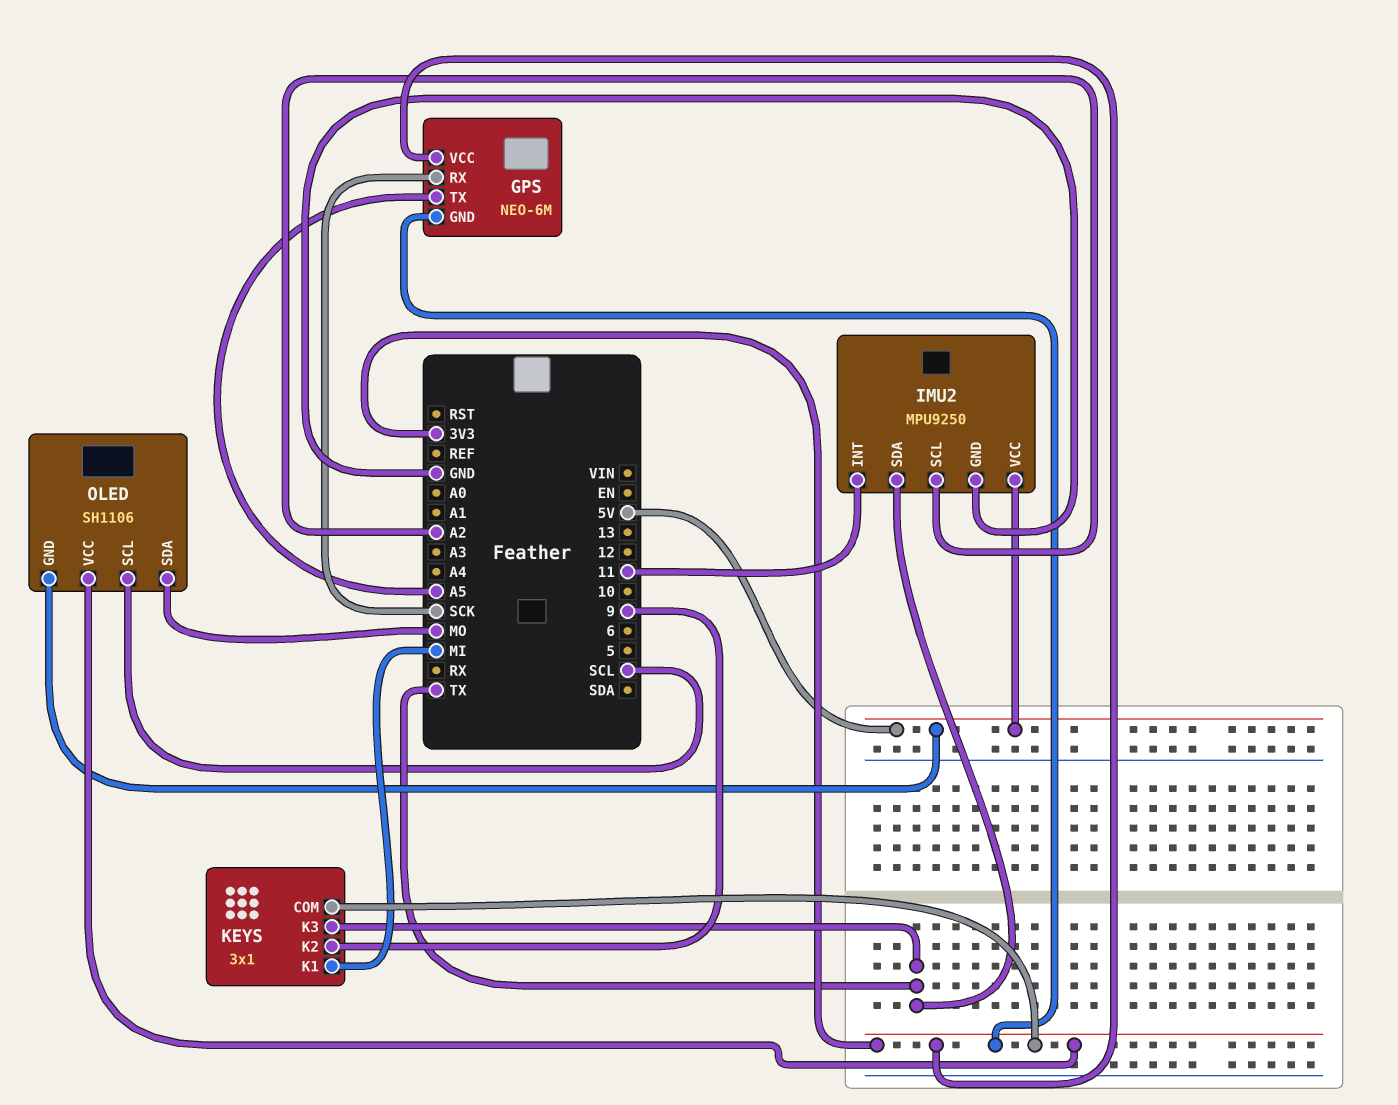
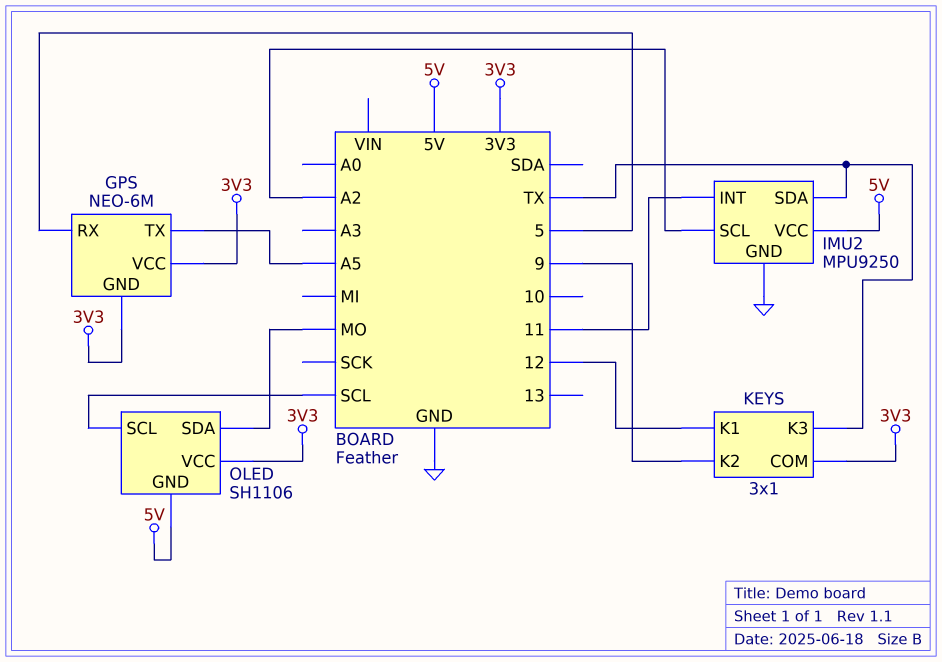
GPS pin RX: SCK -> 5
KEYS pin K1: MI -> 12

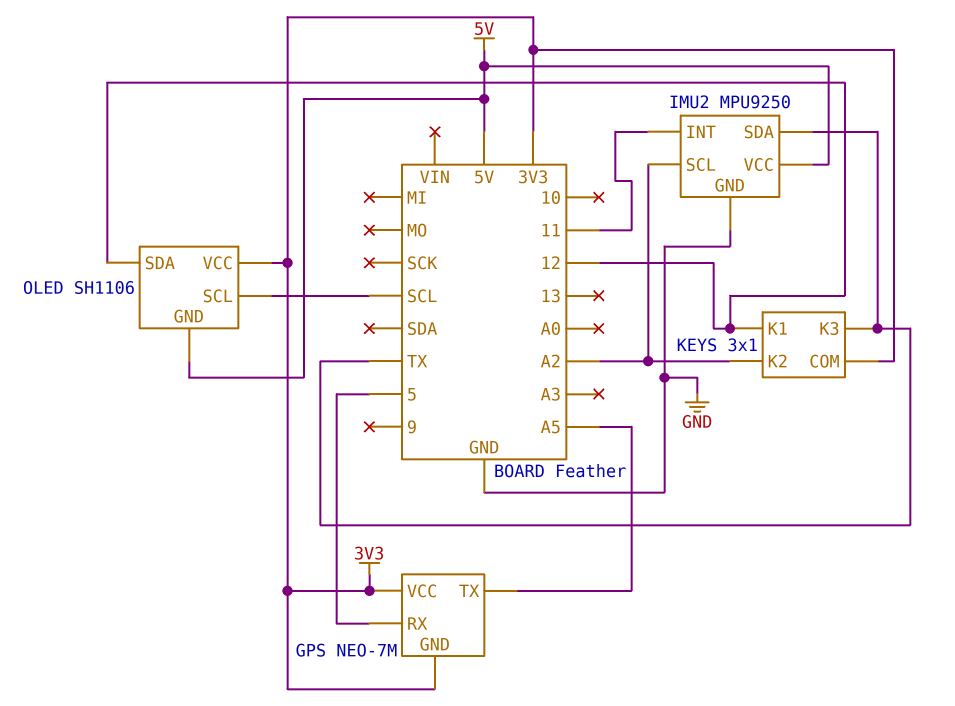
GPS: NEO-6M -> NEO-7M
KEYS pin K2: 9 -> A2
OLED pin SDA: MO -> 12

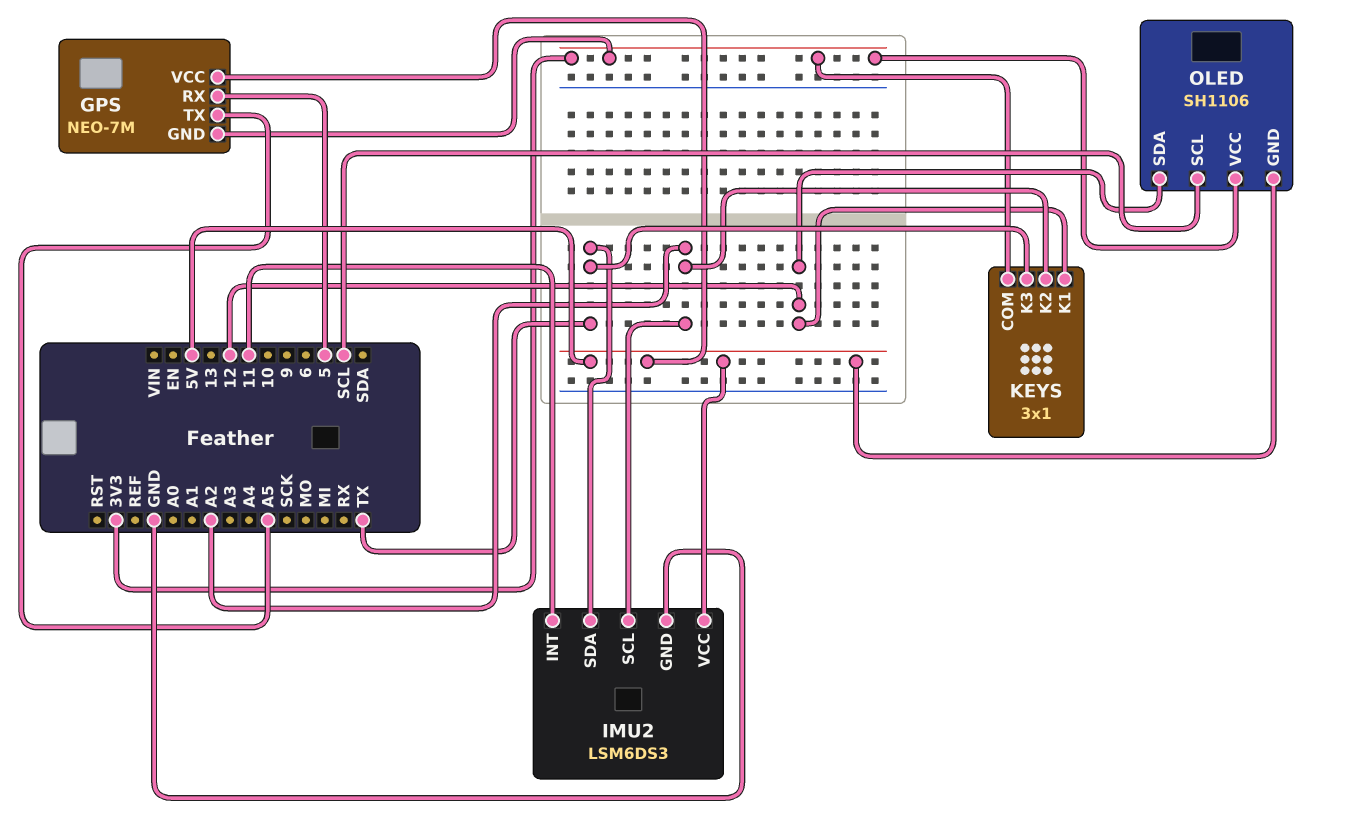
GPS pin VCC: 3V3 -> 5V
IMU2: MPU9250 -> LSM6DS3

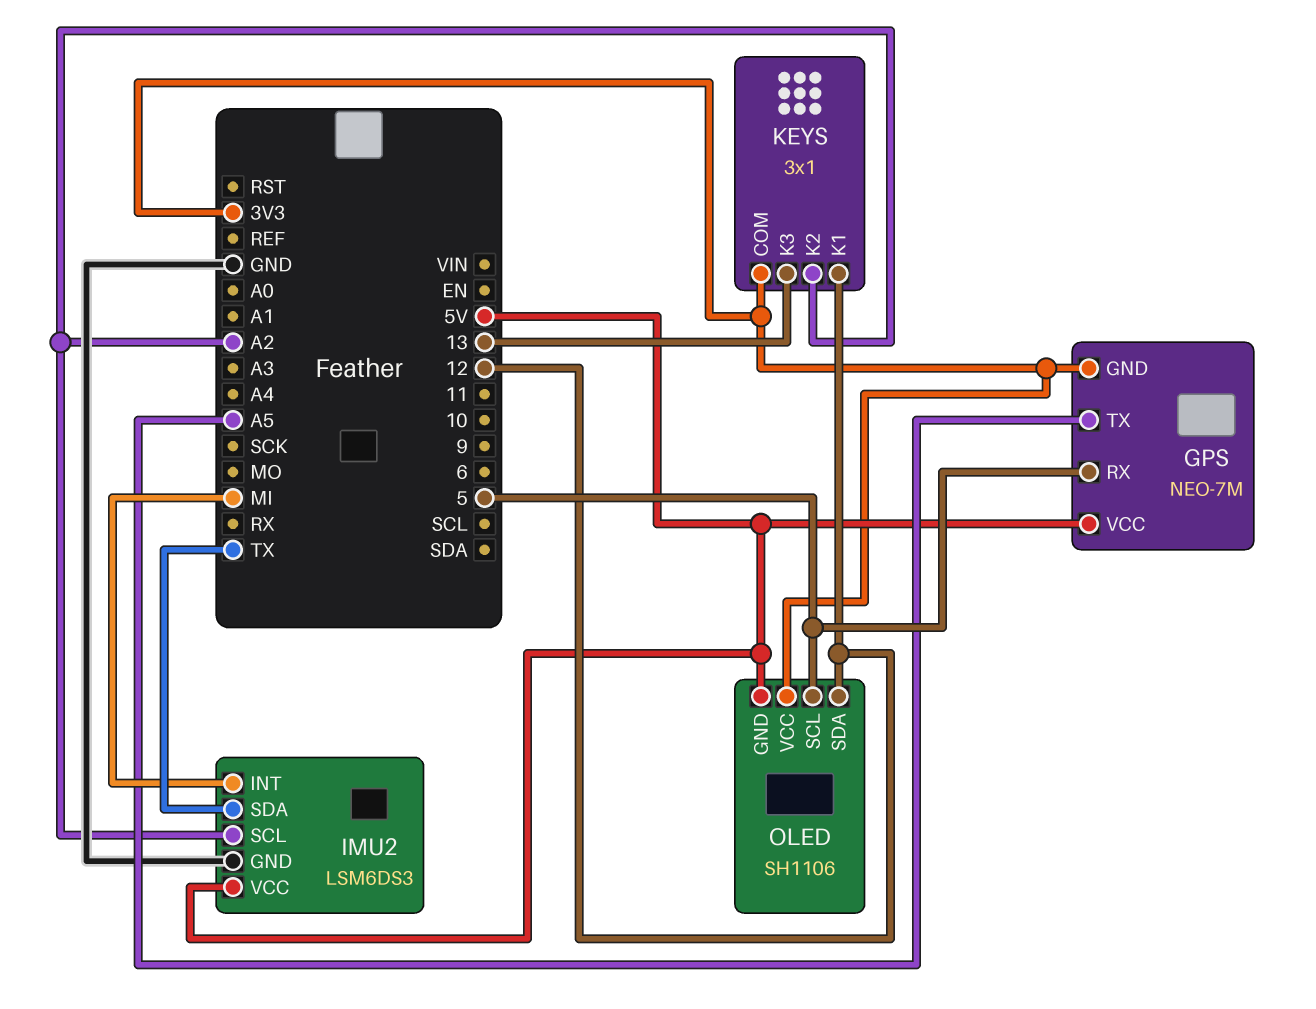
IMU2 pin INT: 11 -> MI
KEYS pin K3: TX -> 13
OLED pin SCL: SCL -> 5

